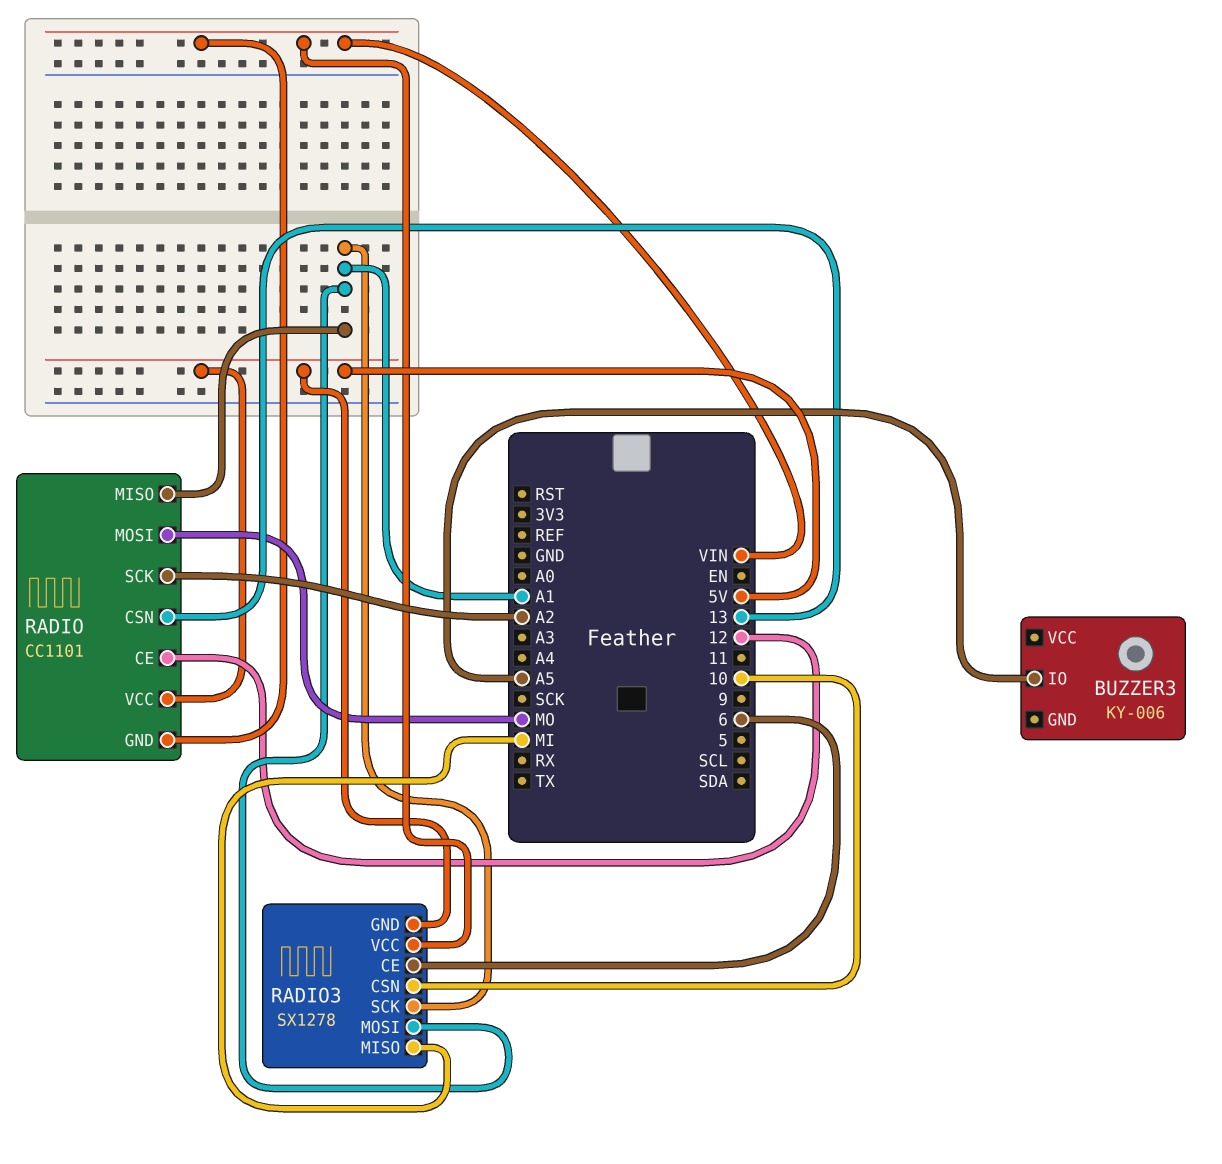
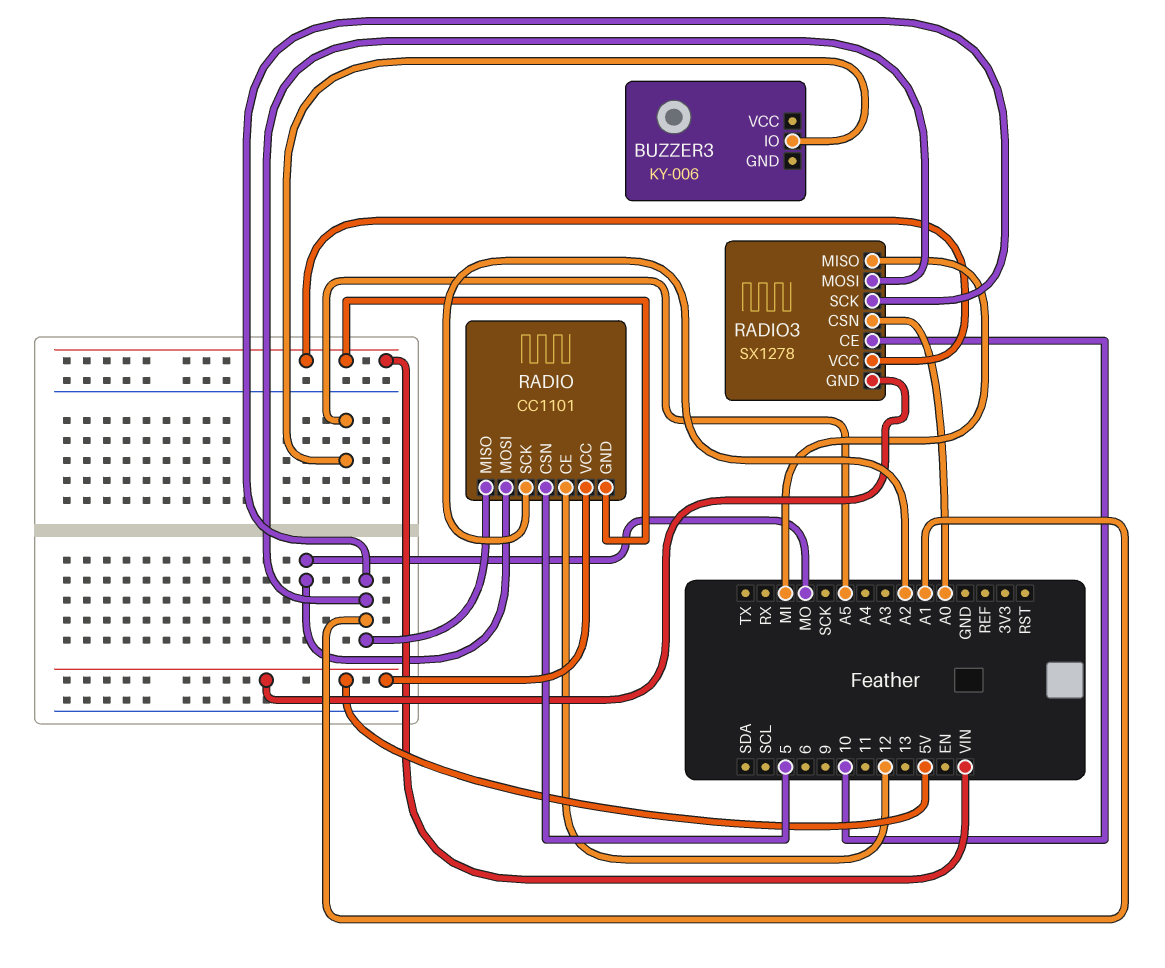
RADIO pin CSN: 13 -> 5
RADIO3 pin CE: 6 -> 10
RADIO3 pin CSN: 10 -> A0

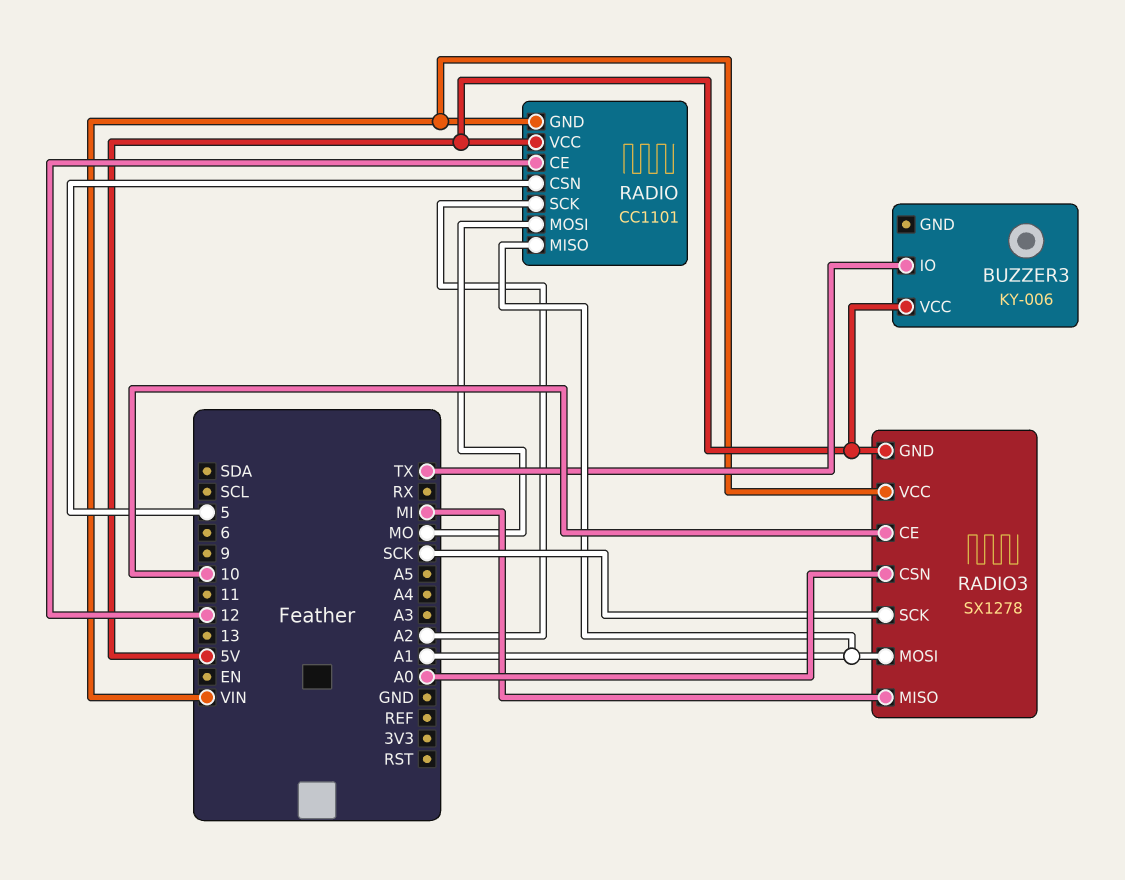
BUZZER3 pin IO: A5 -> TX
BUZZER3 pin VCC: none -> 5V
RADIO3 pin SCK: A1 -> SCK

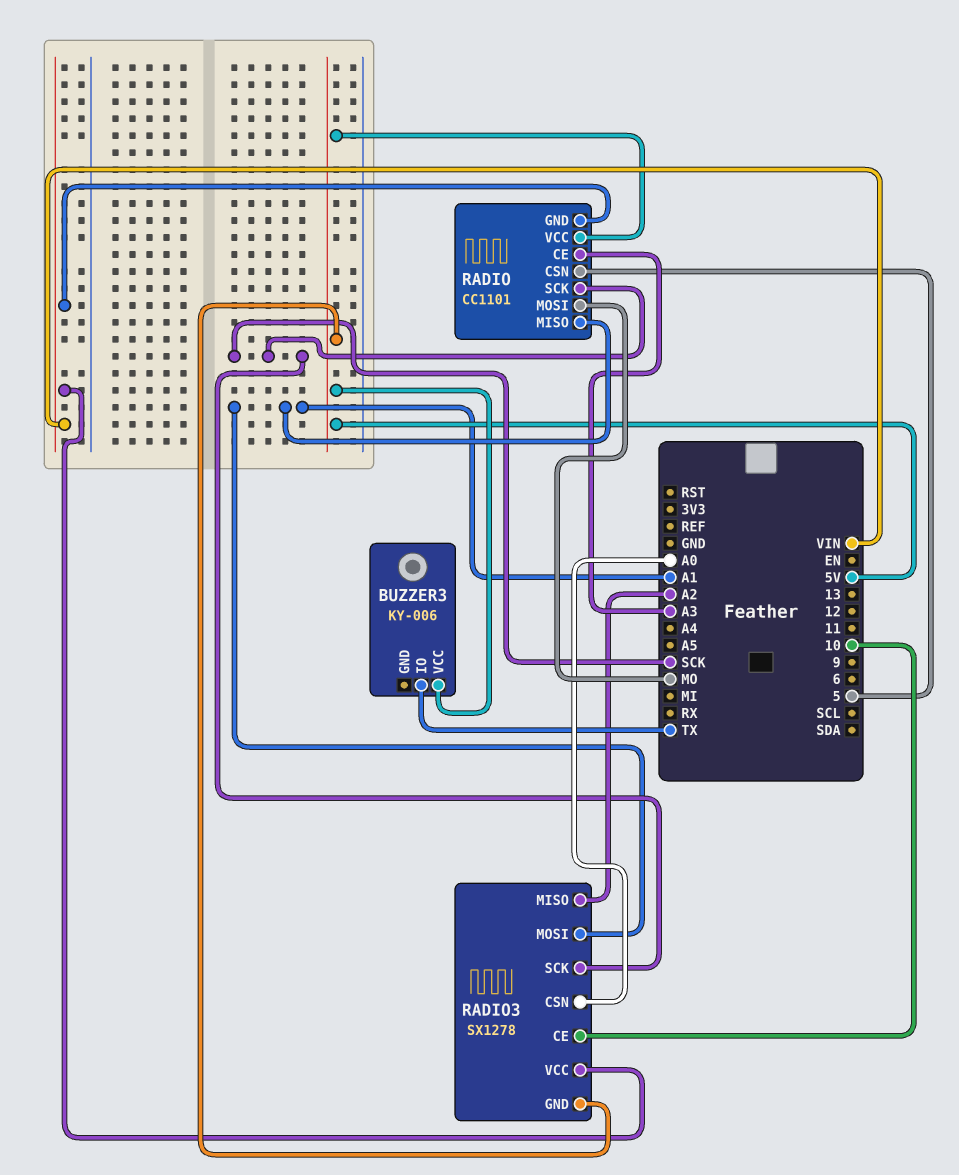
RADIO pin CE: 12 -> A3
RADIO pin SCK: A2 -> SCK
RADIO3 pin MISO: MI -> A2

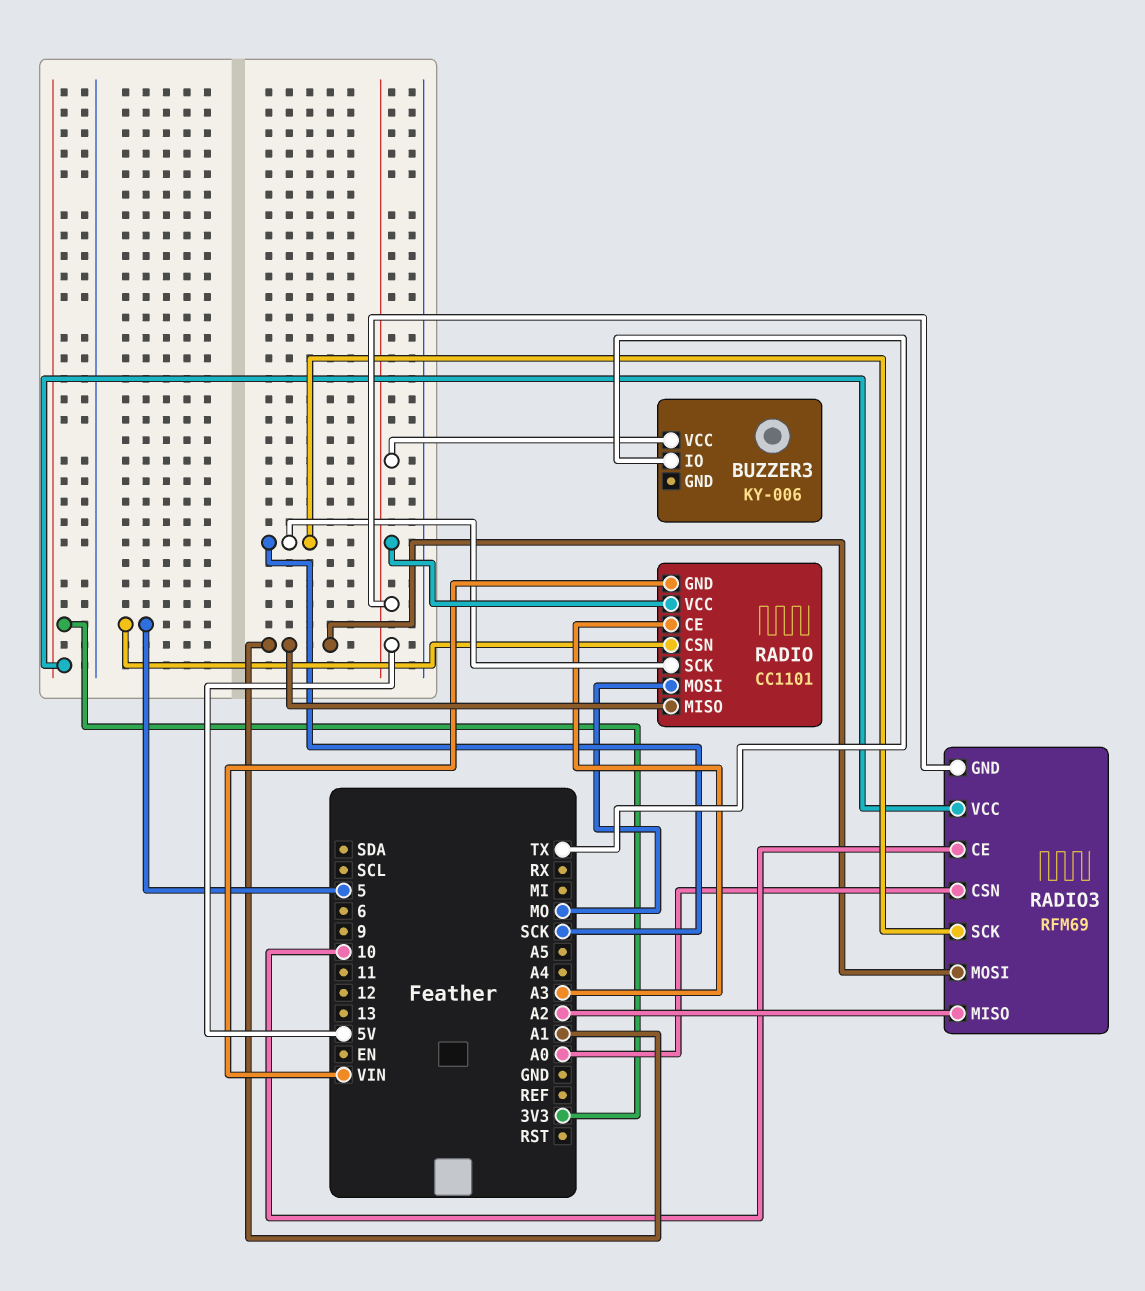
RADIO3: SX1278 -> RFM69
RADIO3 pin VCC: VIN -> 3V3

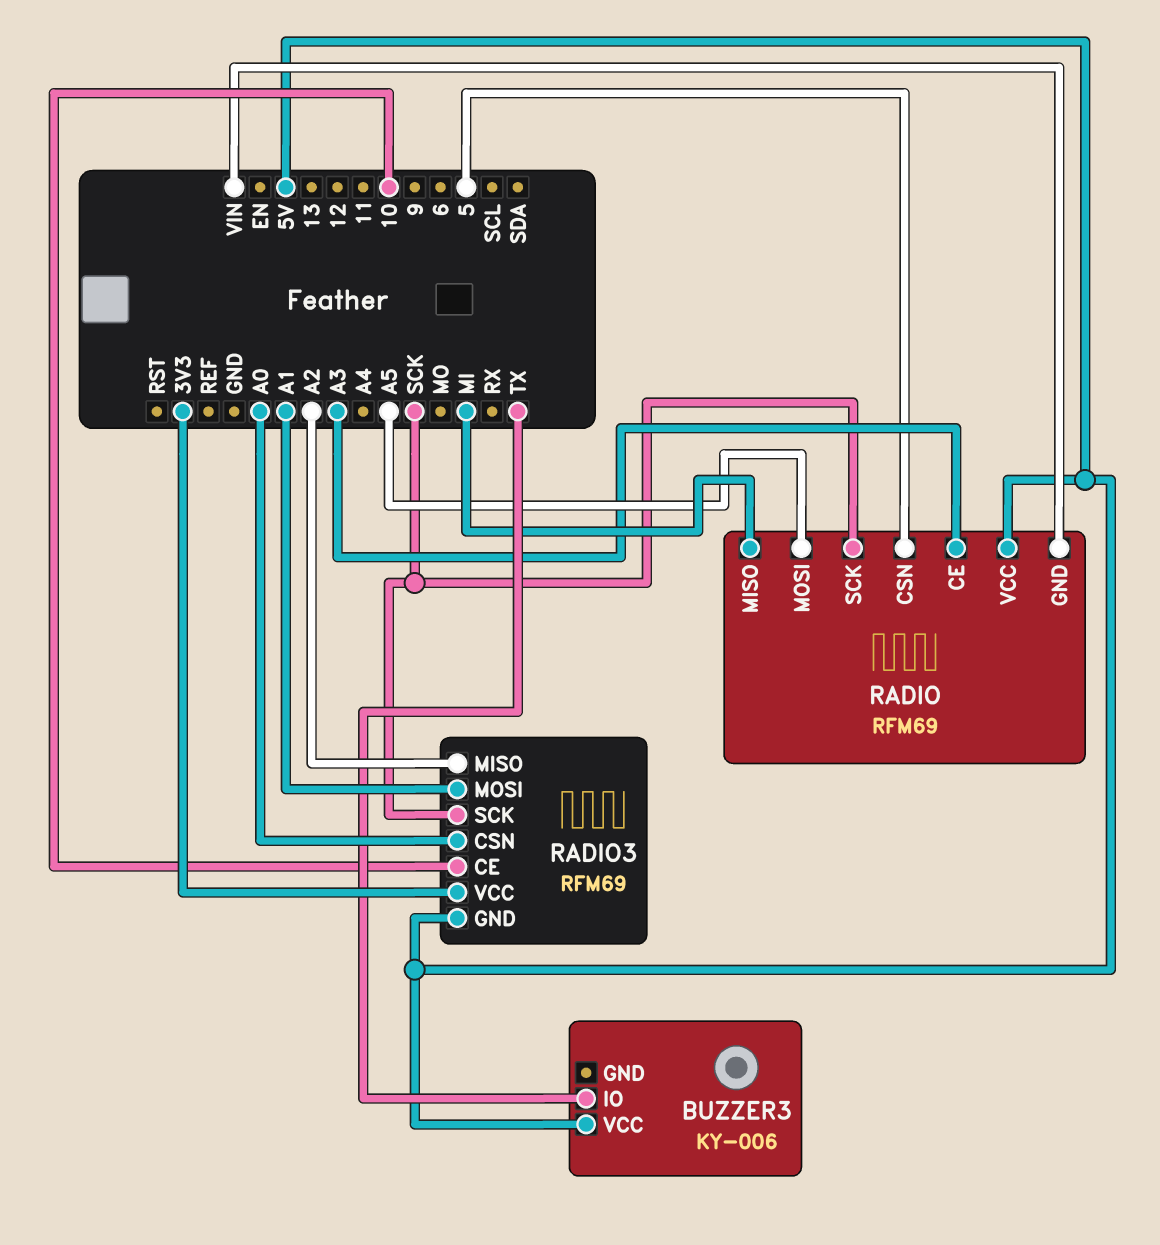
RADIO: CC1101 -> RFM69
RADIO pin MISO: A1 -> MI
RADIO pin MOSI: MO -> A5

